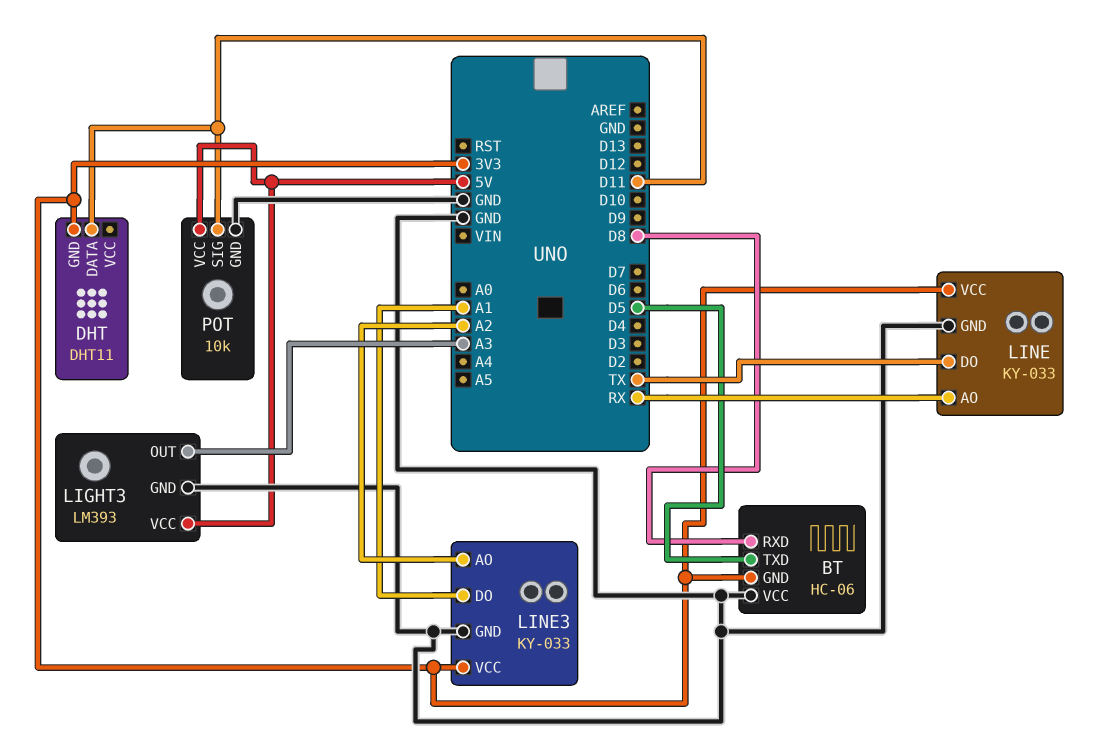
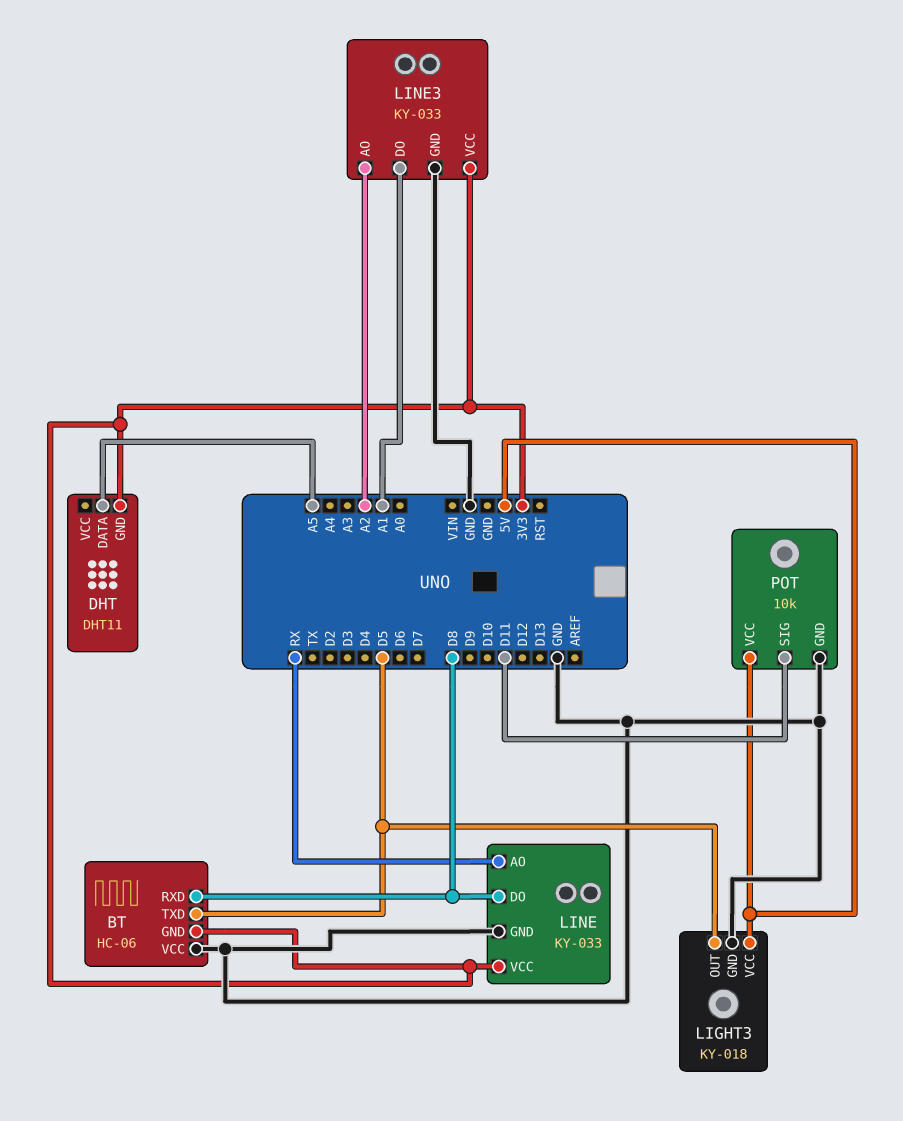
DHT pin DATA: D11 -> A5
LIGHT3: LM393 -> KY-018
LIGHT3 pin OUT: A3 -> D5
LINE pin DO: TX -> D8

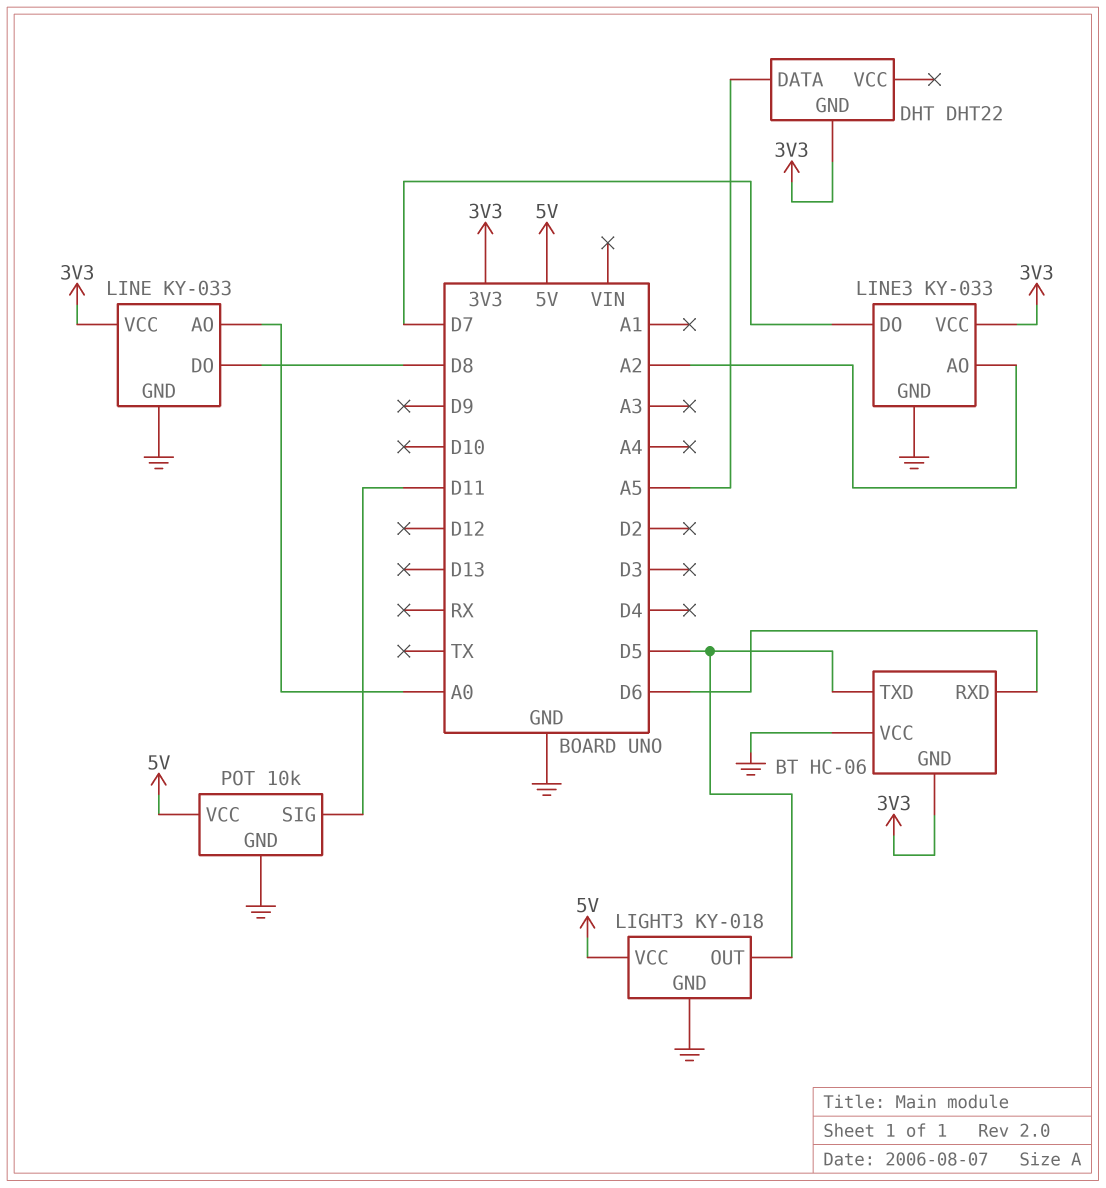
BT pin RXD: D8 -> D6
DHT: DHT11 -> DHT22
LINE pin AO: RX -> A0
LINE3 pin DO: A1 -> D7

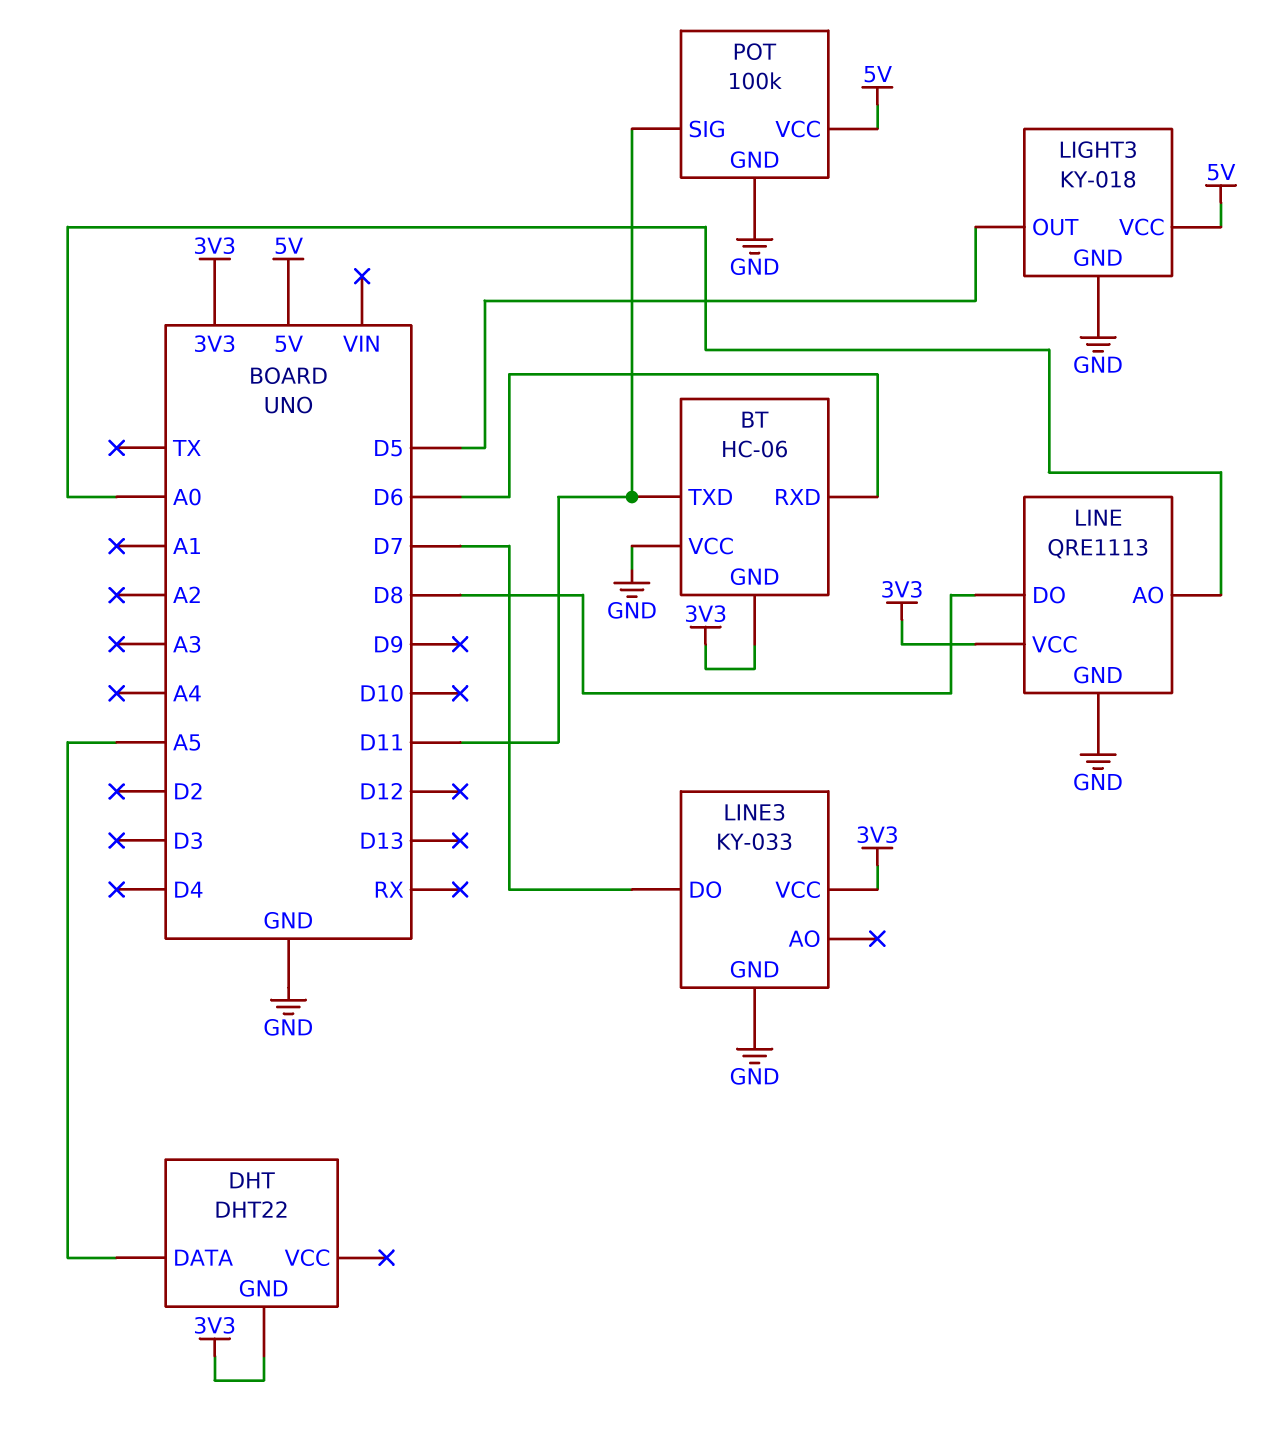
BT pin TXD: D5 -> D11
LINE: KY-033 -> QRE1113
LINE3 pin AO: A2 -> none
POT: 10k -> 100k

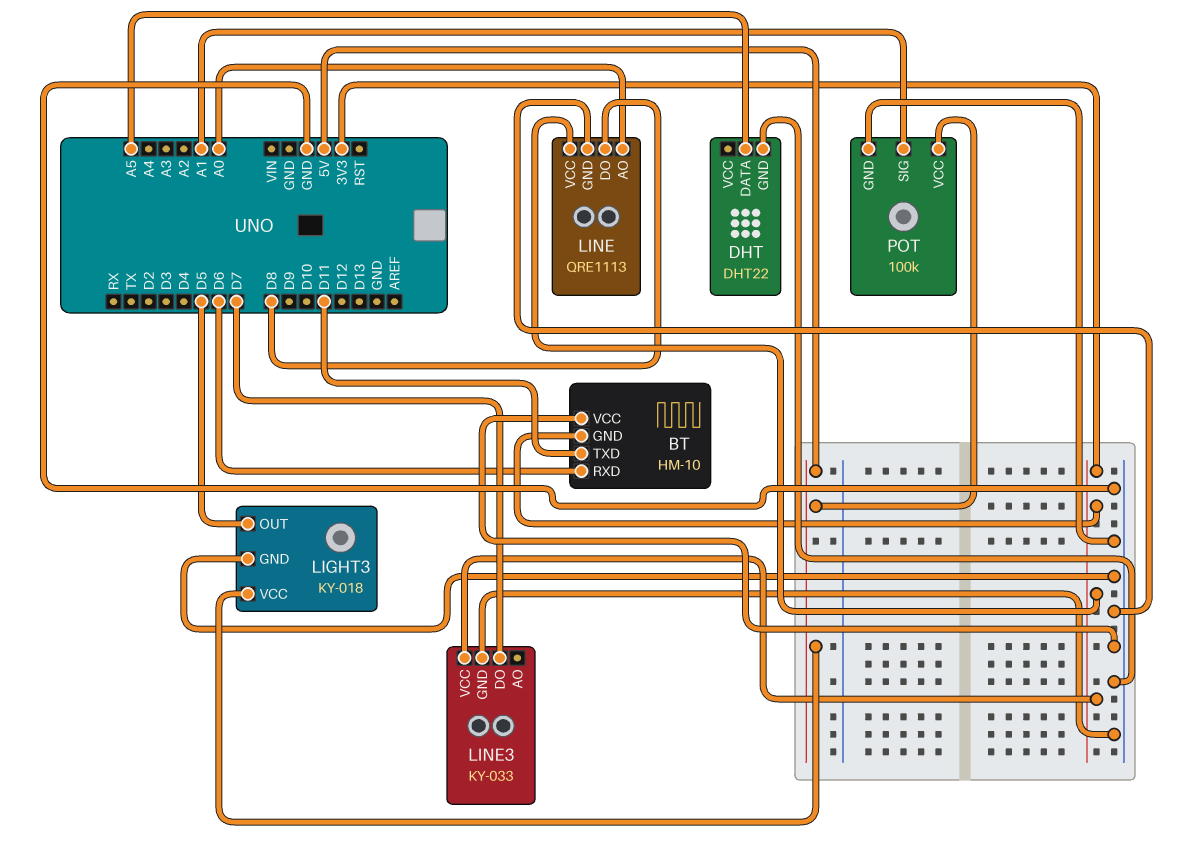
BT: HC-06 -> HM-10
DHT pin GND: 3V3 -> GND
POT pin SIG: D11 -> A1

